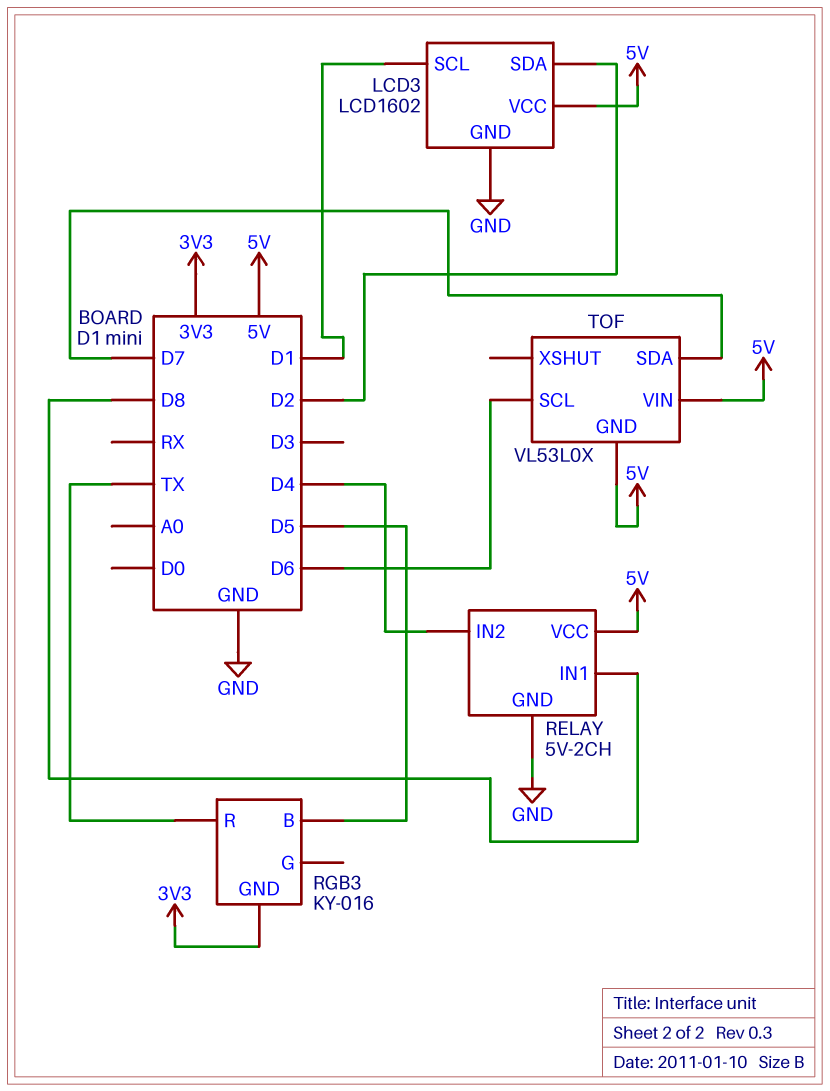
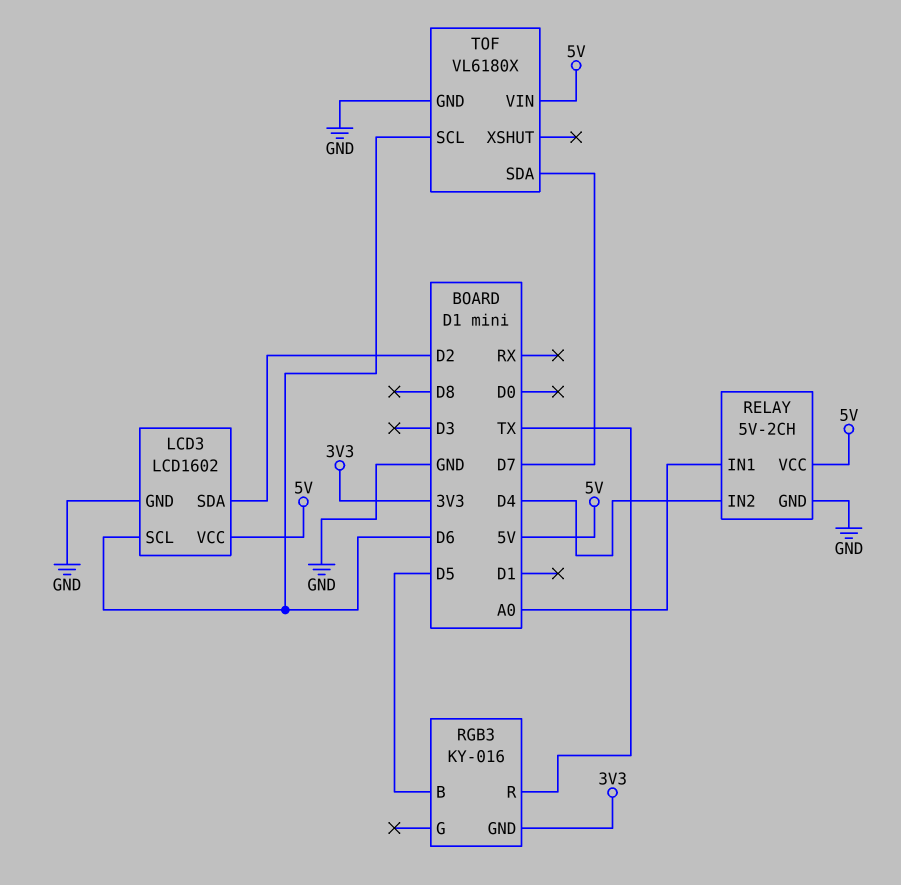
LCD3 pin SCL: D1 -> D6
RELAY pin IN1: D8 -> A0
TOF: VL53L0X -> VL6180X
TOF pin GND: 5V -> GND

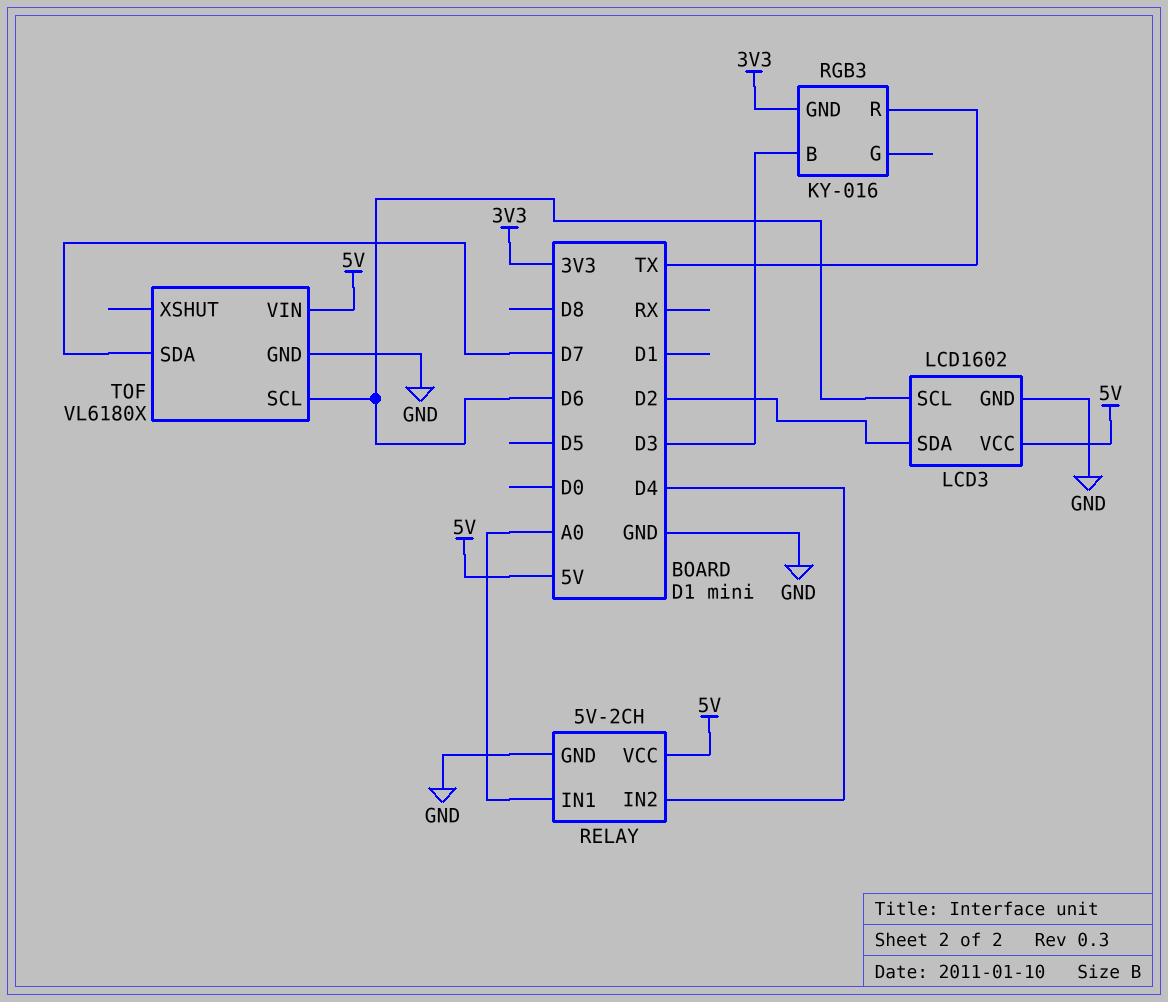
RGB3 pin B: D5 -> D3

